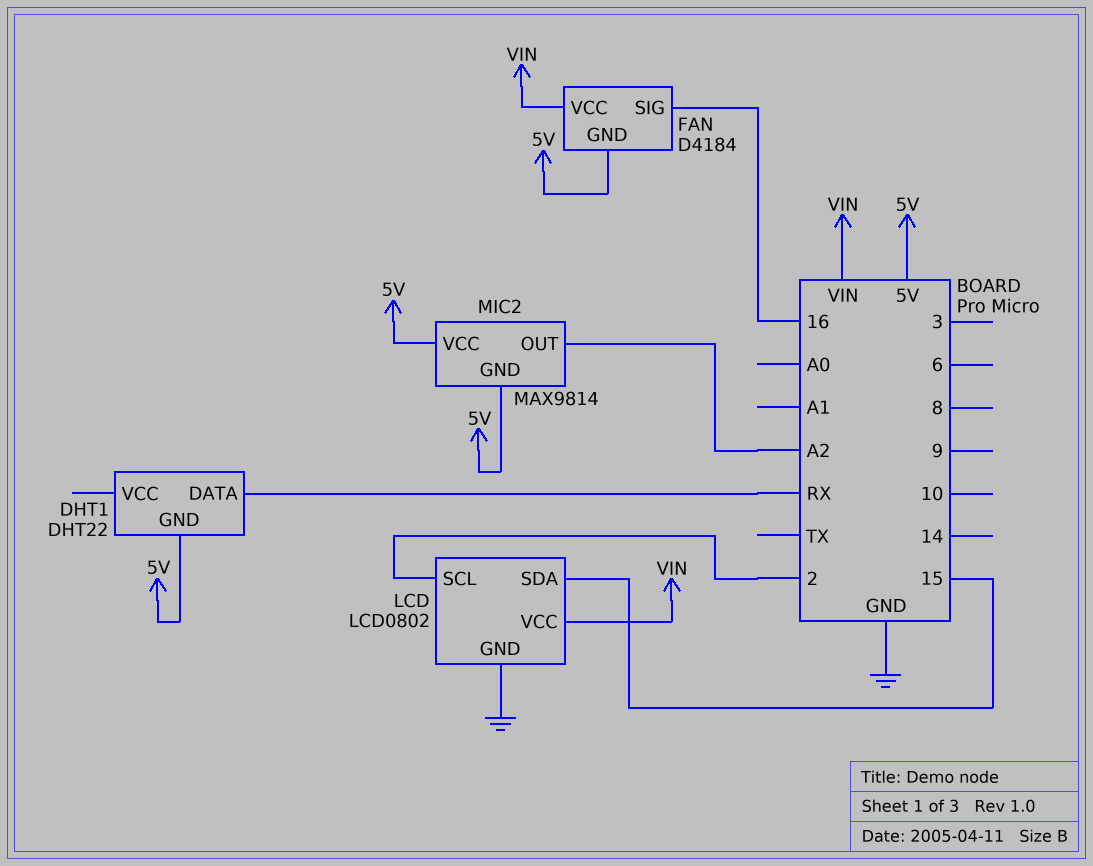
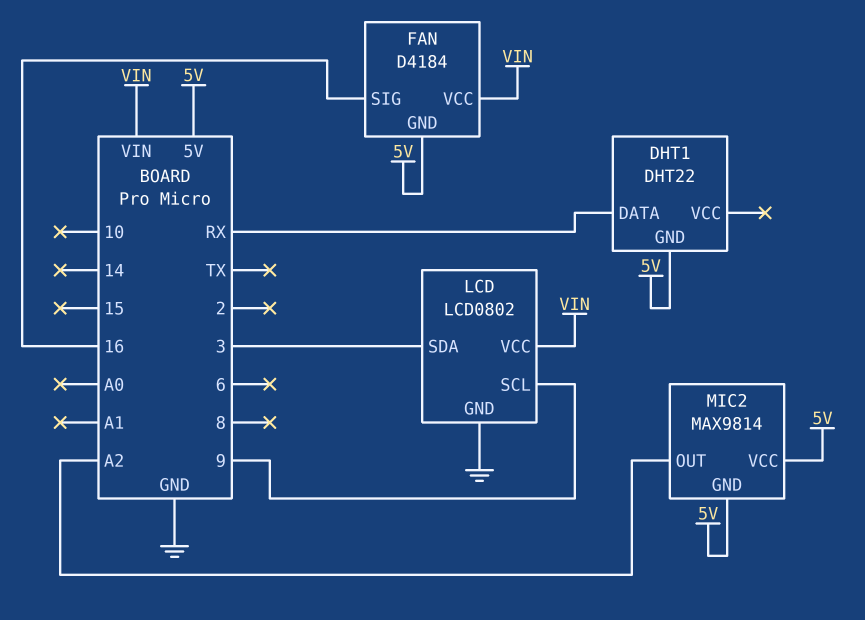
LCD pin SCL: 2 -> 9
LCD pin SDA: 15 -> 3

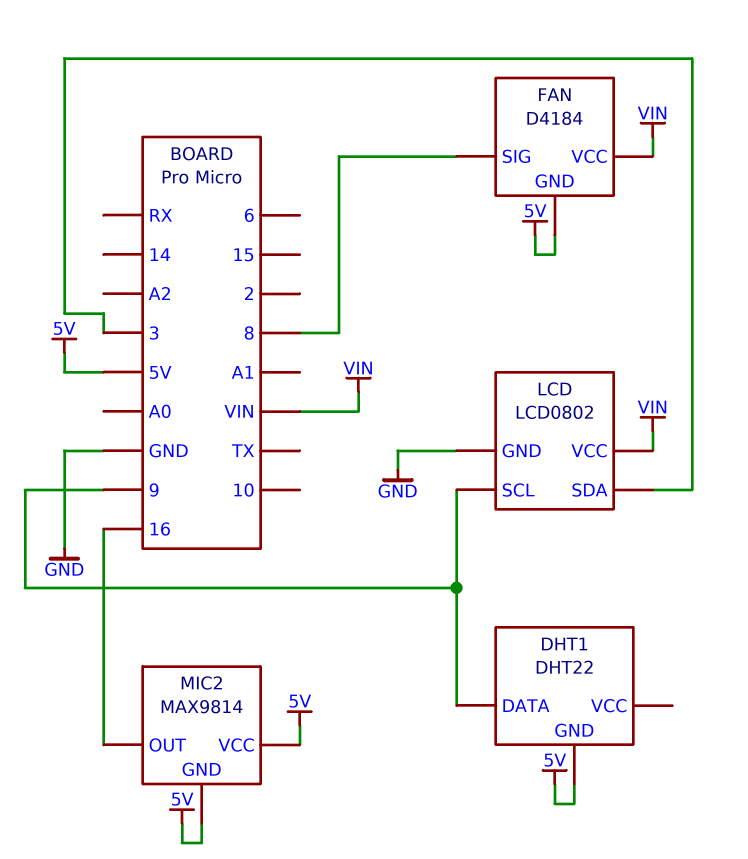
DHT1 pin DATA: RX -> 9
FAN pin SIG: 16 -> 8
MIC2 pin OUT: A2 -> 16

